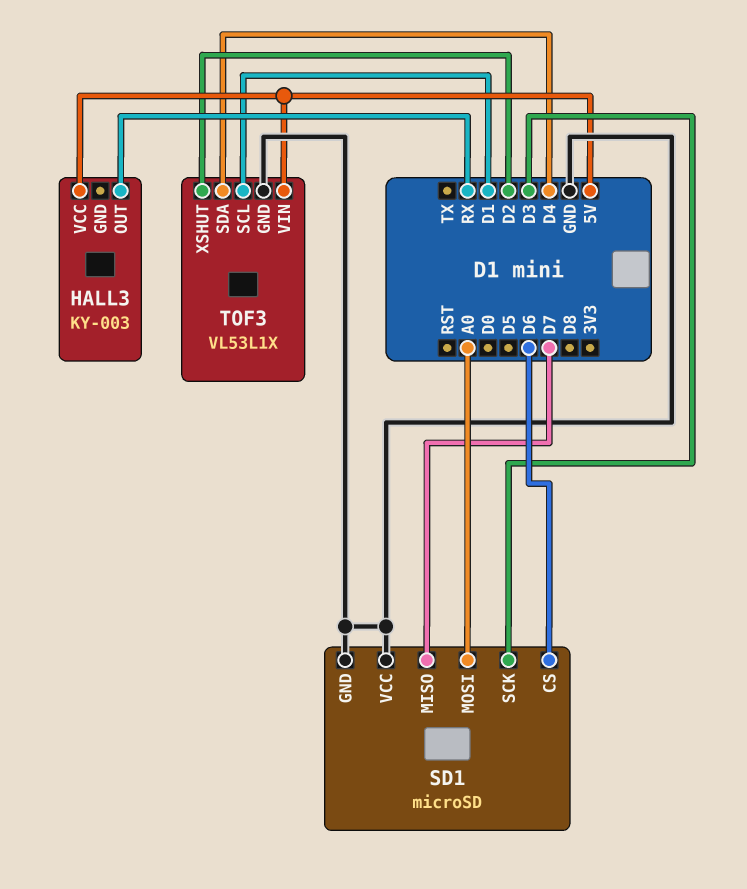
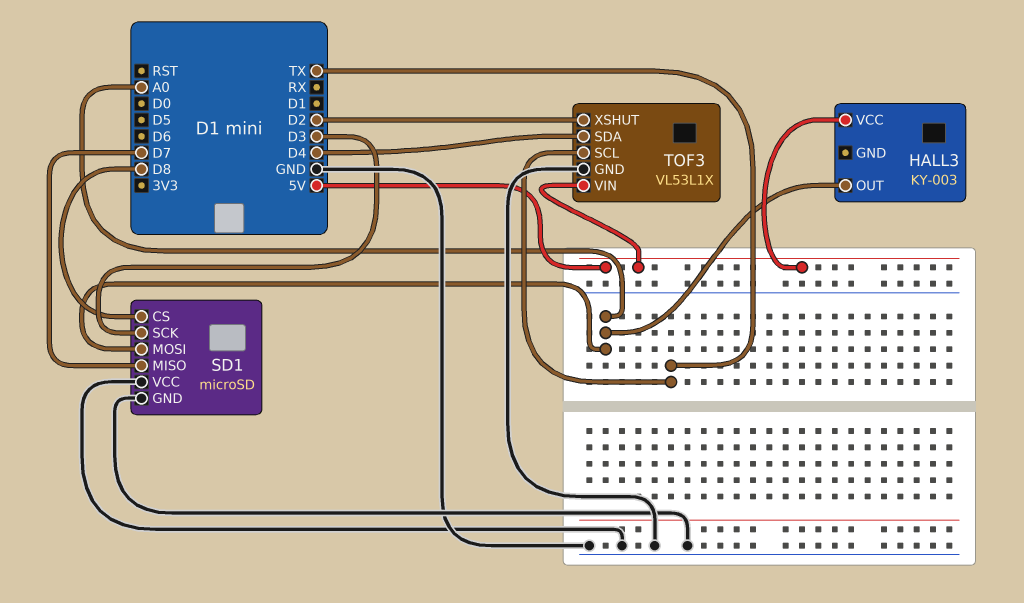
HALL3 pin OUT: RX -> A0
SD1 pin CS: D6 -> D8
TOF3 pin SCL: D1 -> TX

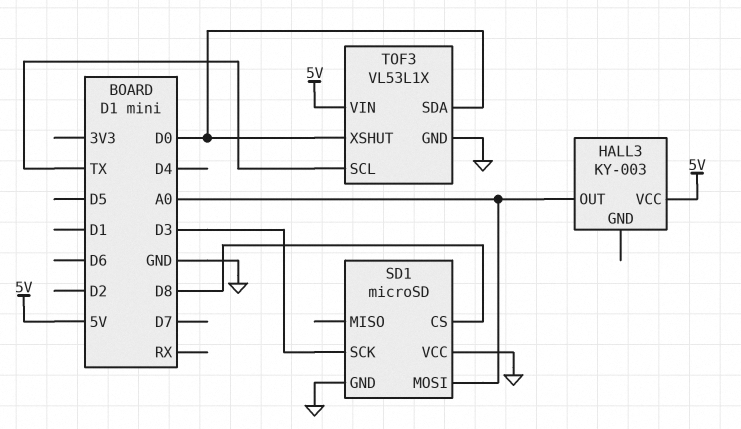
SD1 pin MISO: D7 -> none
TOF3 pin SDA: D4 -> D0
TOF3 pin XSHUT: D2 -> D0

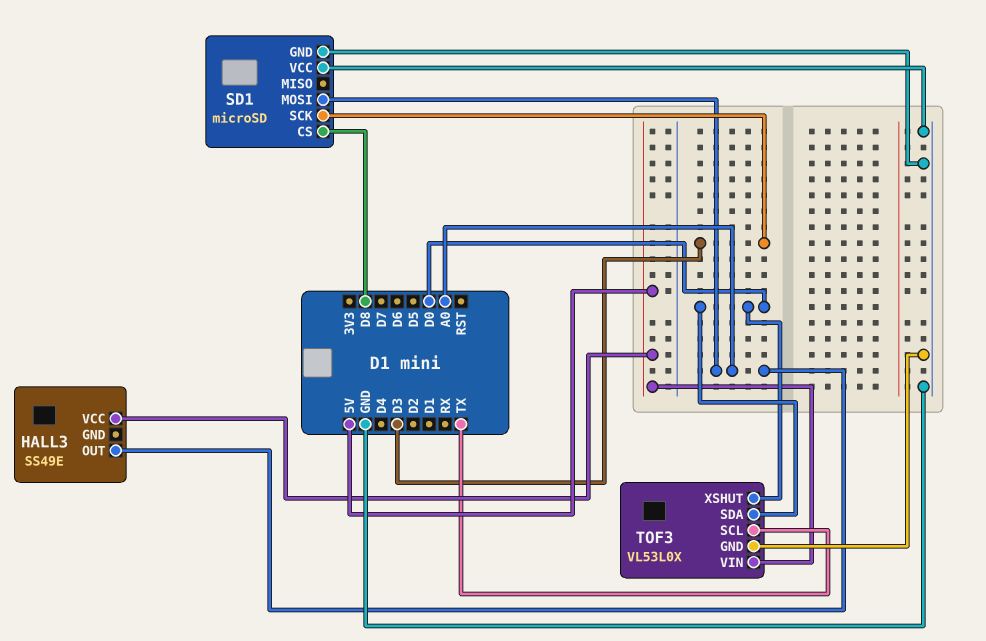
HALL3: KY-003 -> SS49E
TOF3: VL53L1X -> VL53L0X

